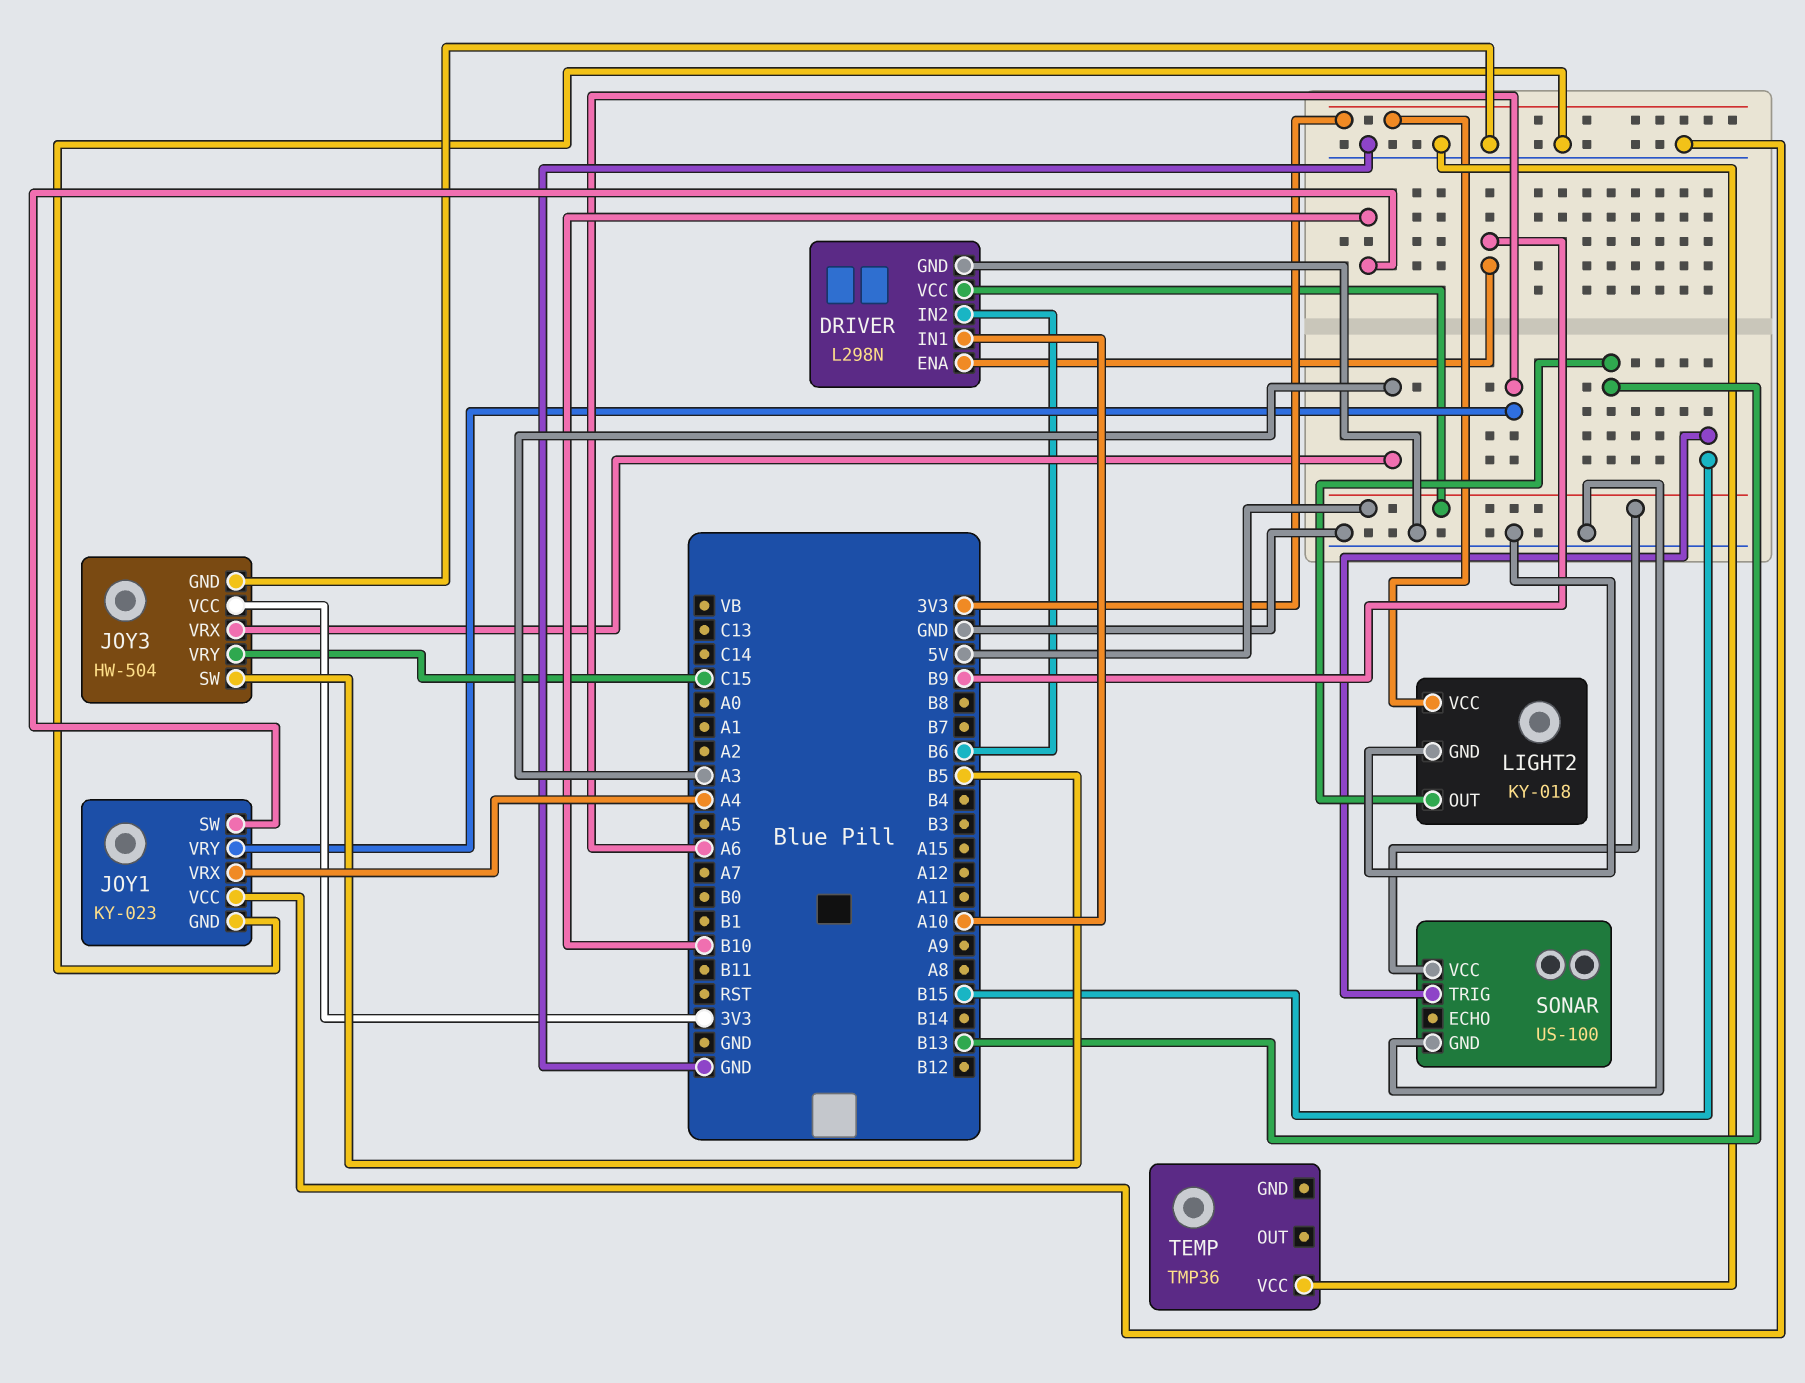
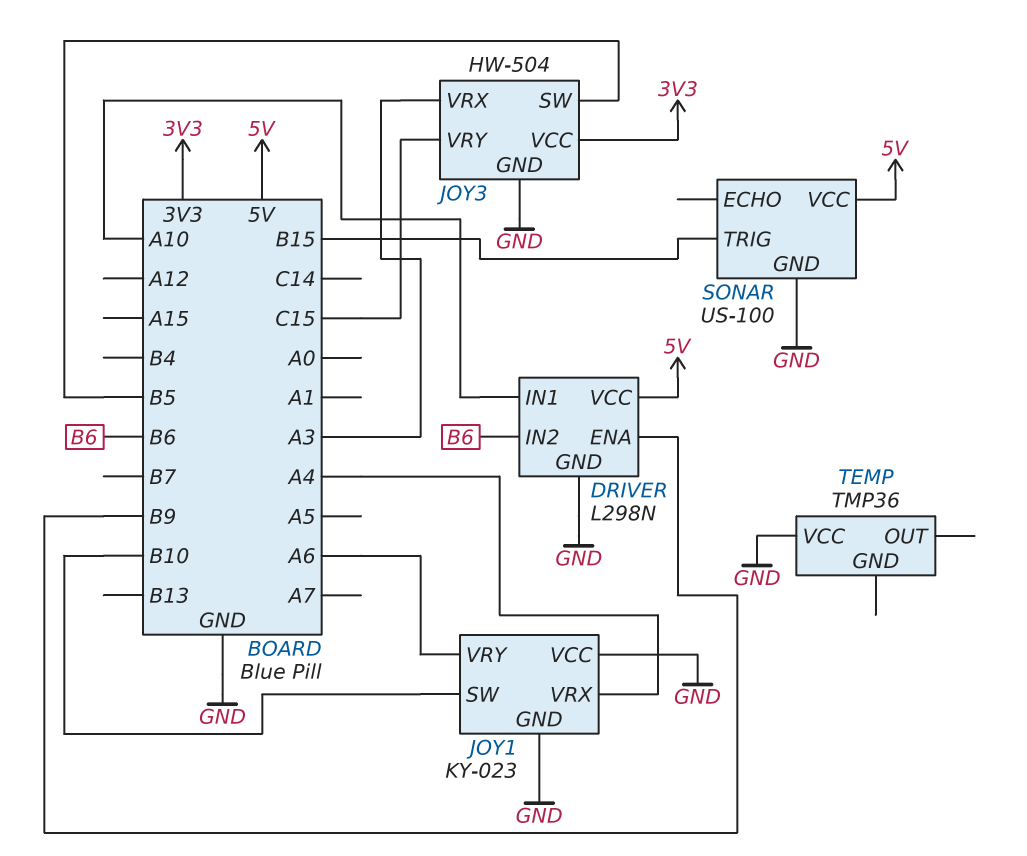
LIGHT2: KY-018 -> none
LIGHT2 pin GND: GND -> none
LIGHT2 pin OUT: B13 -> none
LIGHT2 pin VCC: 3V3 -> none

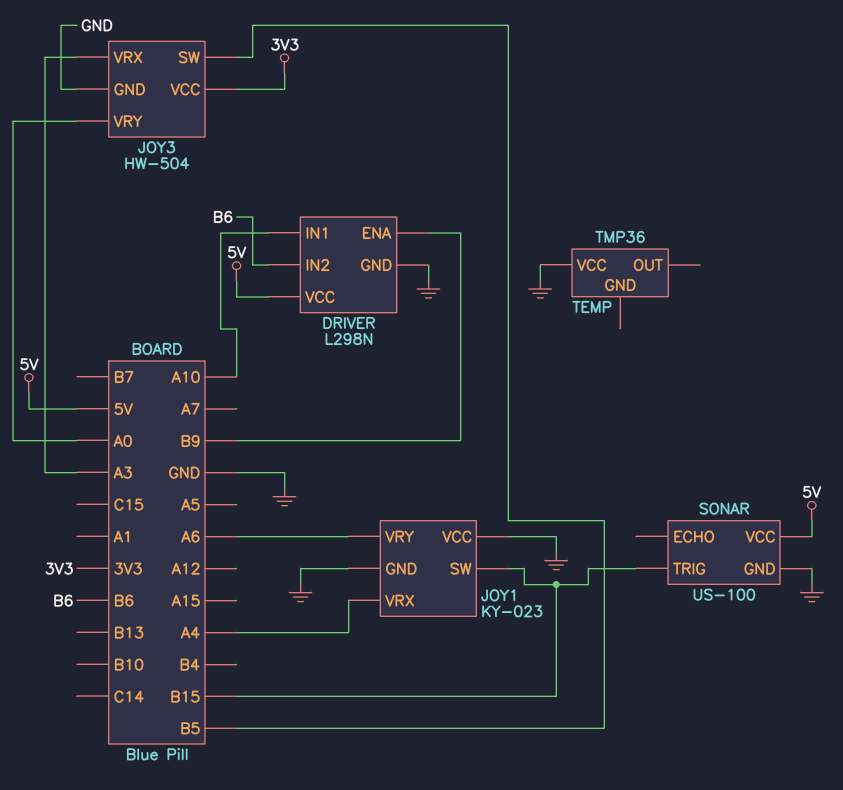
JOY1 pin SW: B10 -> B15
JOY3 pin VRY: C15 -> A0

